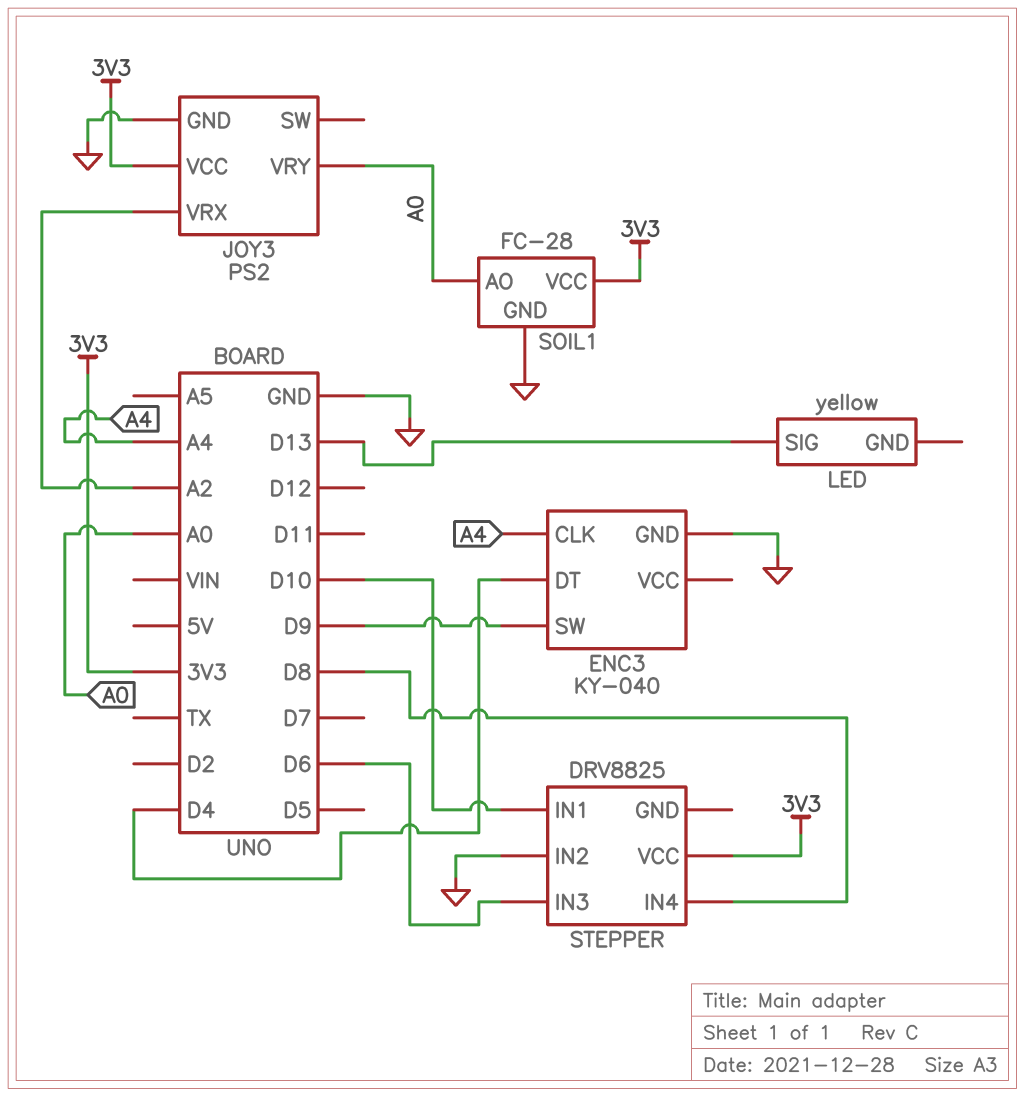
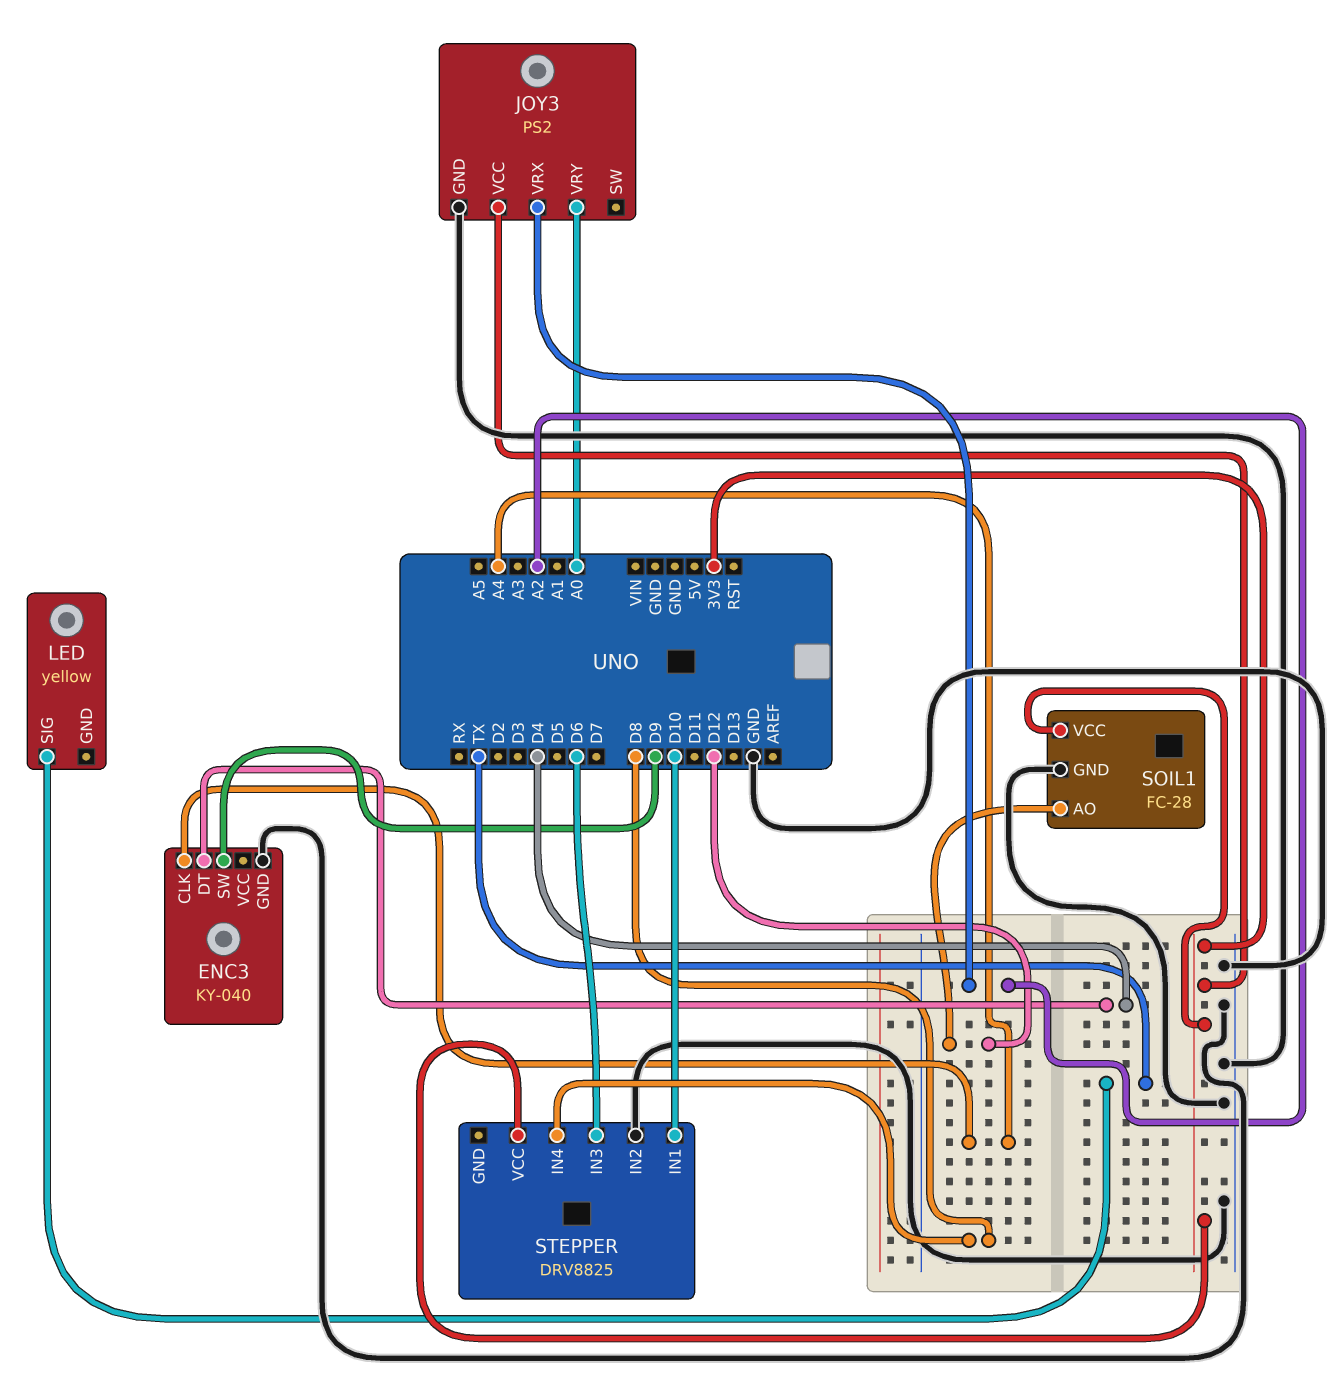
LED pin SIG: D13 -> TX
SOIL1 pin AO: A0 -> D12

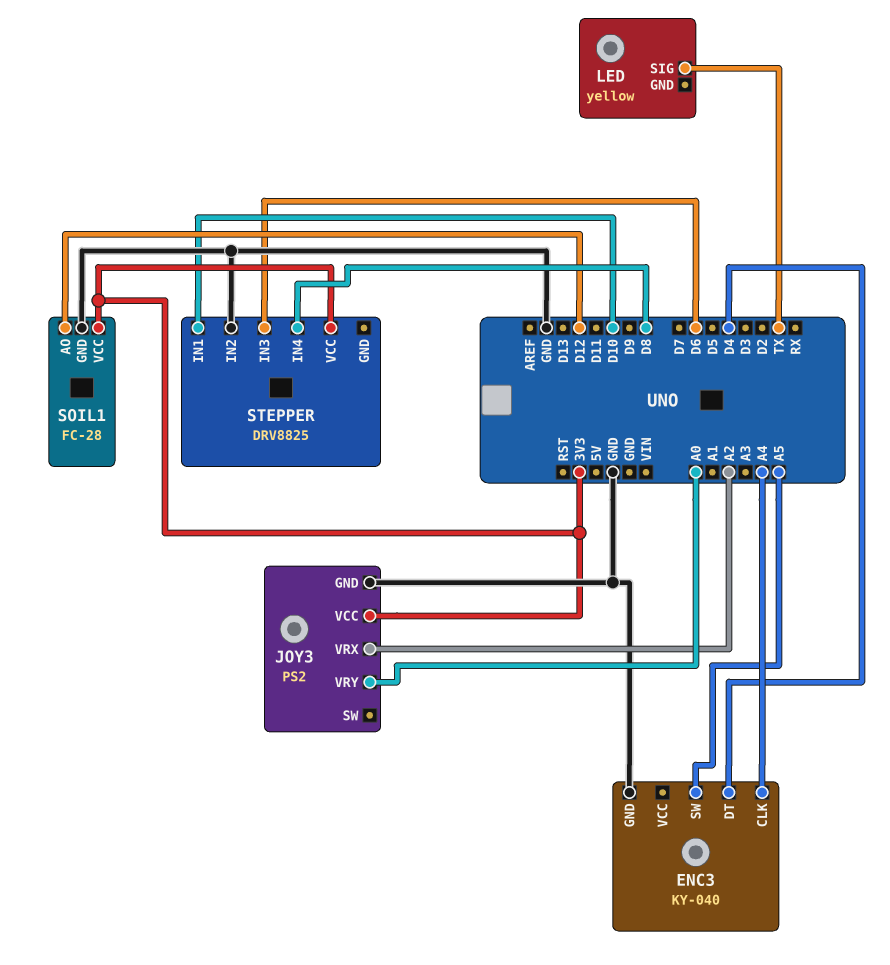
ENC3 pin SW: D9 -> A5

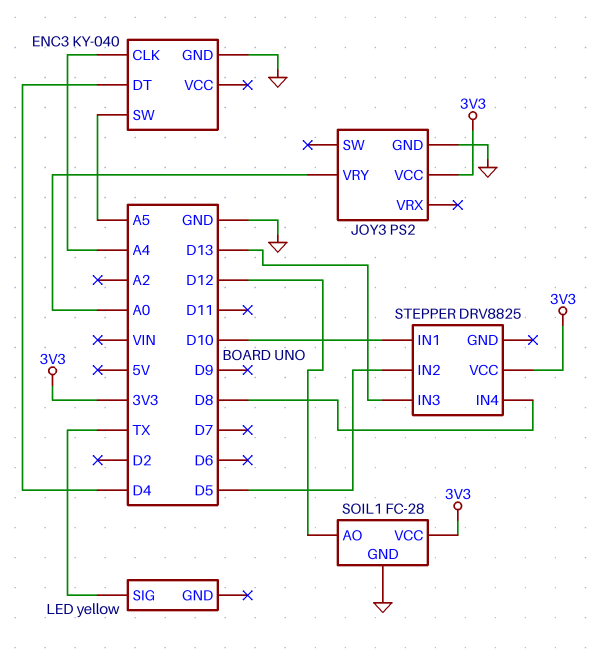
JOY3 pin VRX: A2 -> none
STEPPER pin IN2: GND -> D5
STEPPER pin IN3: D6 -> D13

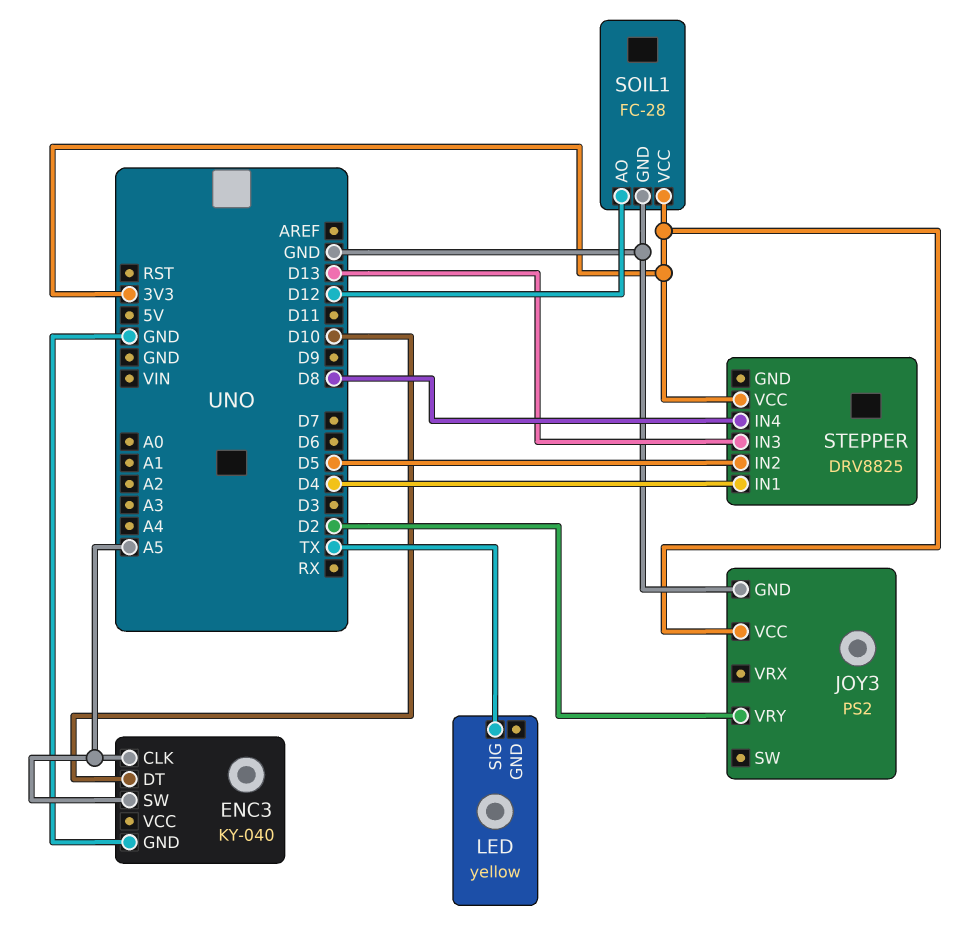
ENC3 pin CLK: A4 -> A5
ENC3 pin DT: D4 -> D10
JOY3 pin VRY: A0 -> D2
STEPPER pin IN1: D10 -> D4

